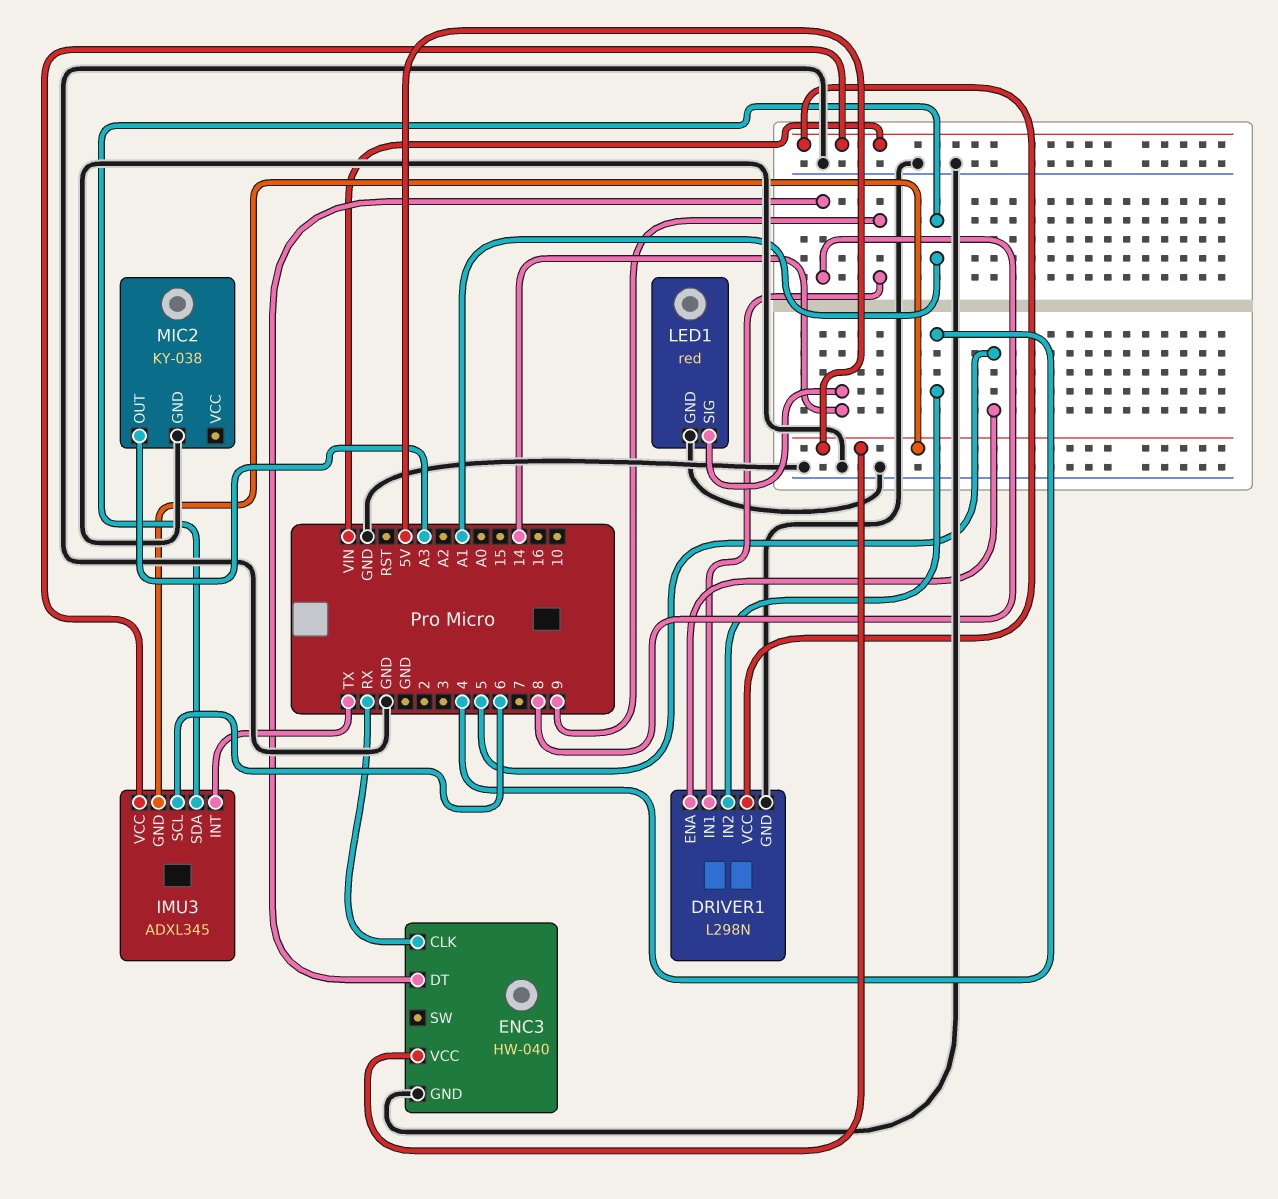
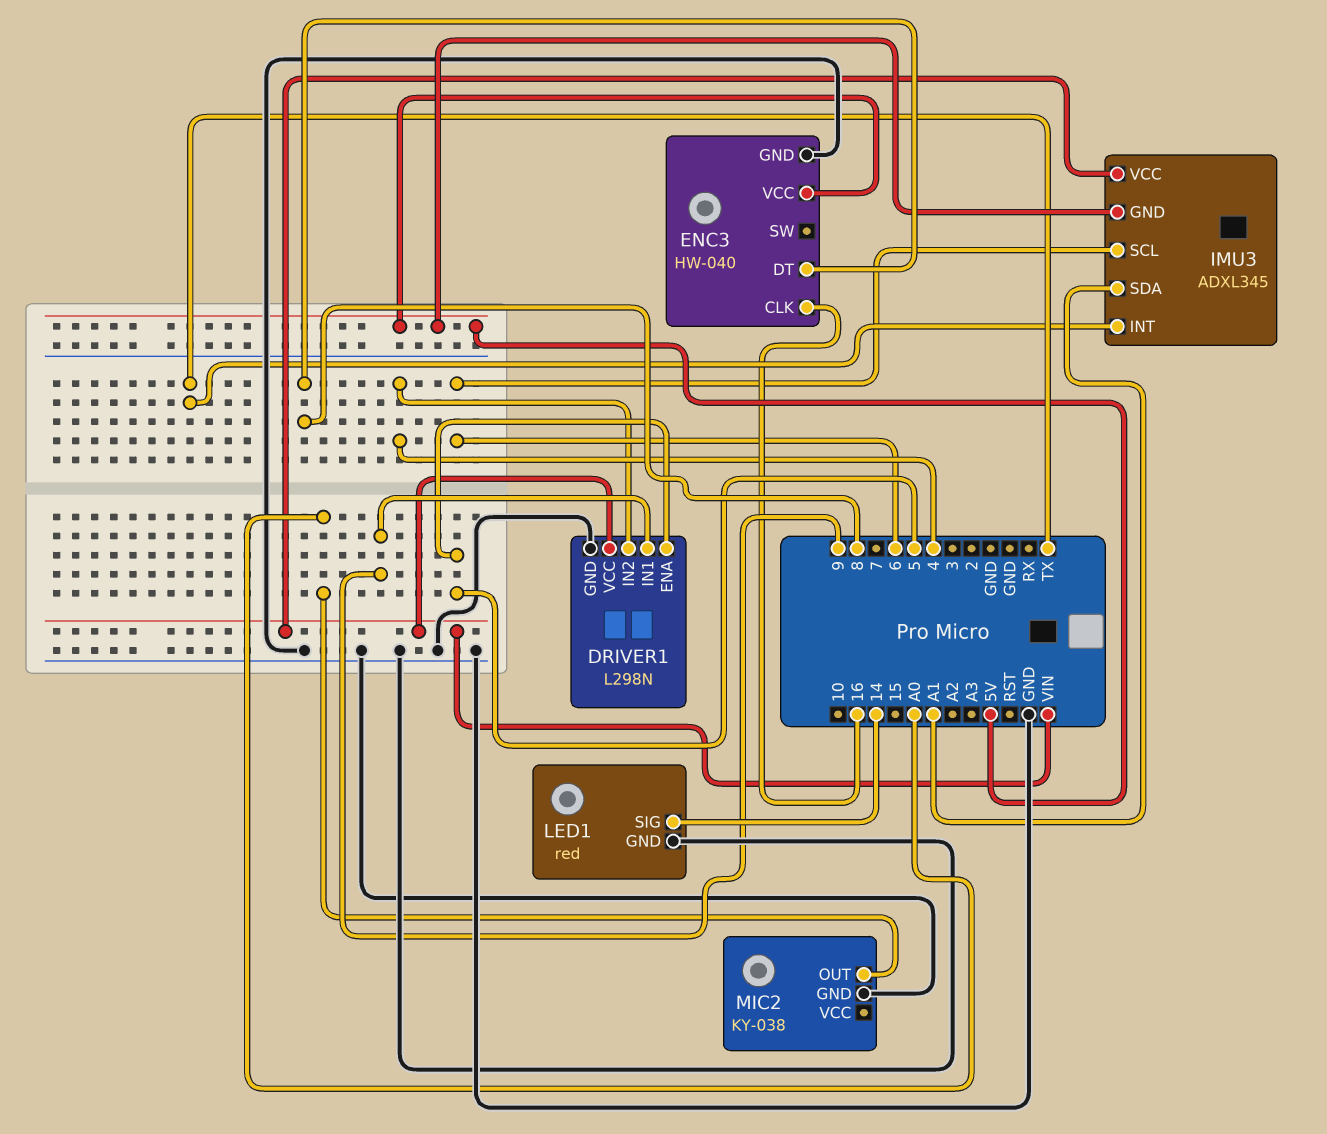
ENC3 pin CLK: RX -> 16
MIC2 pin OUT: A3 -> A0

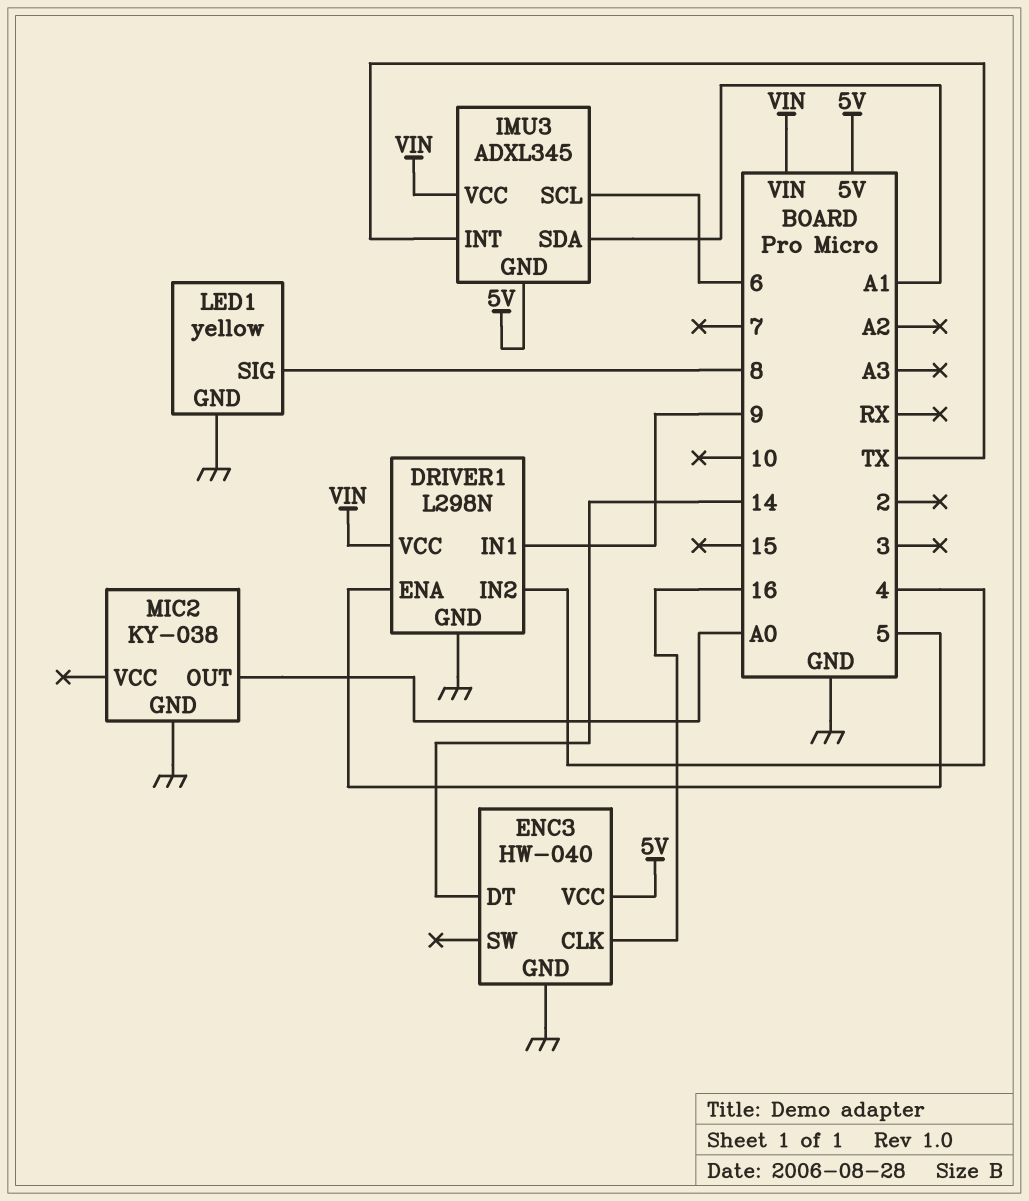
ENC3 pin DT: 8 -> 14
LED1: red -> yellow
LED1 pin SIG: 14 -> 8

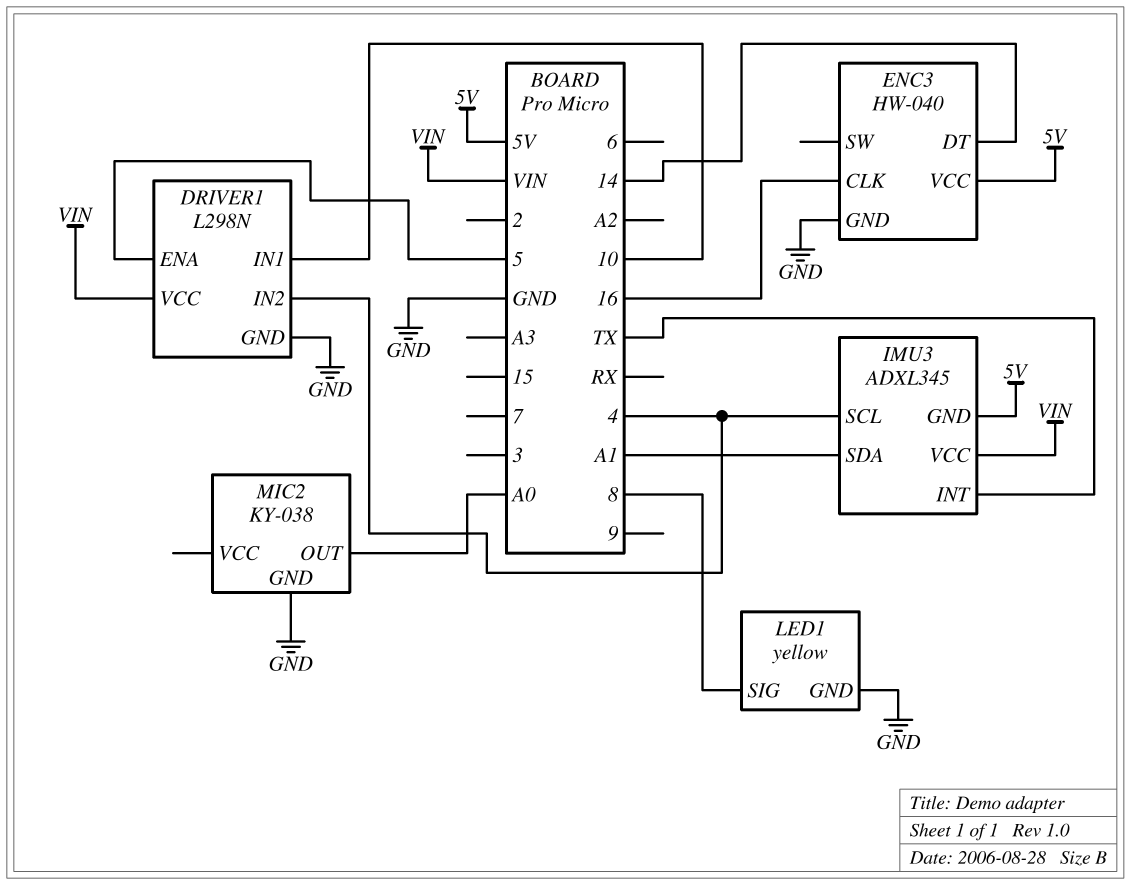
DRIVER1 pin IN1: 9 -> 10
IMU3 pin SCL: 6 -> 4

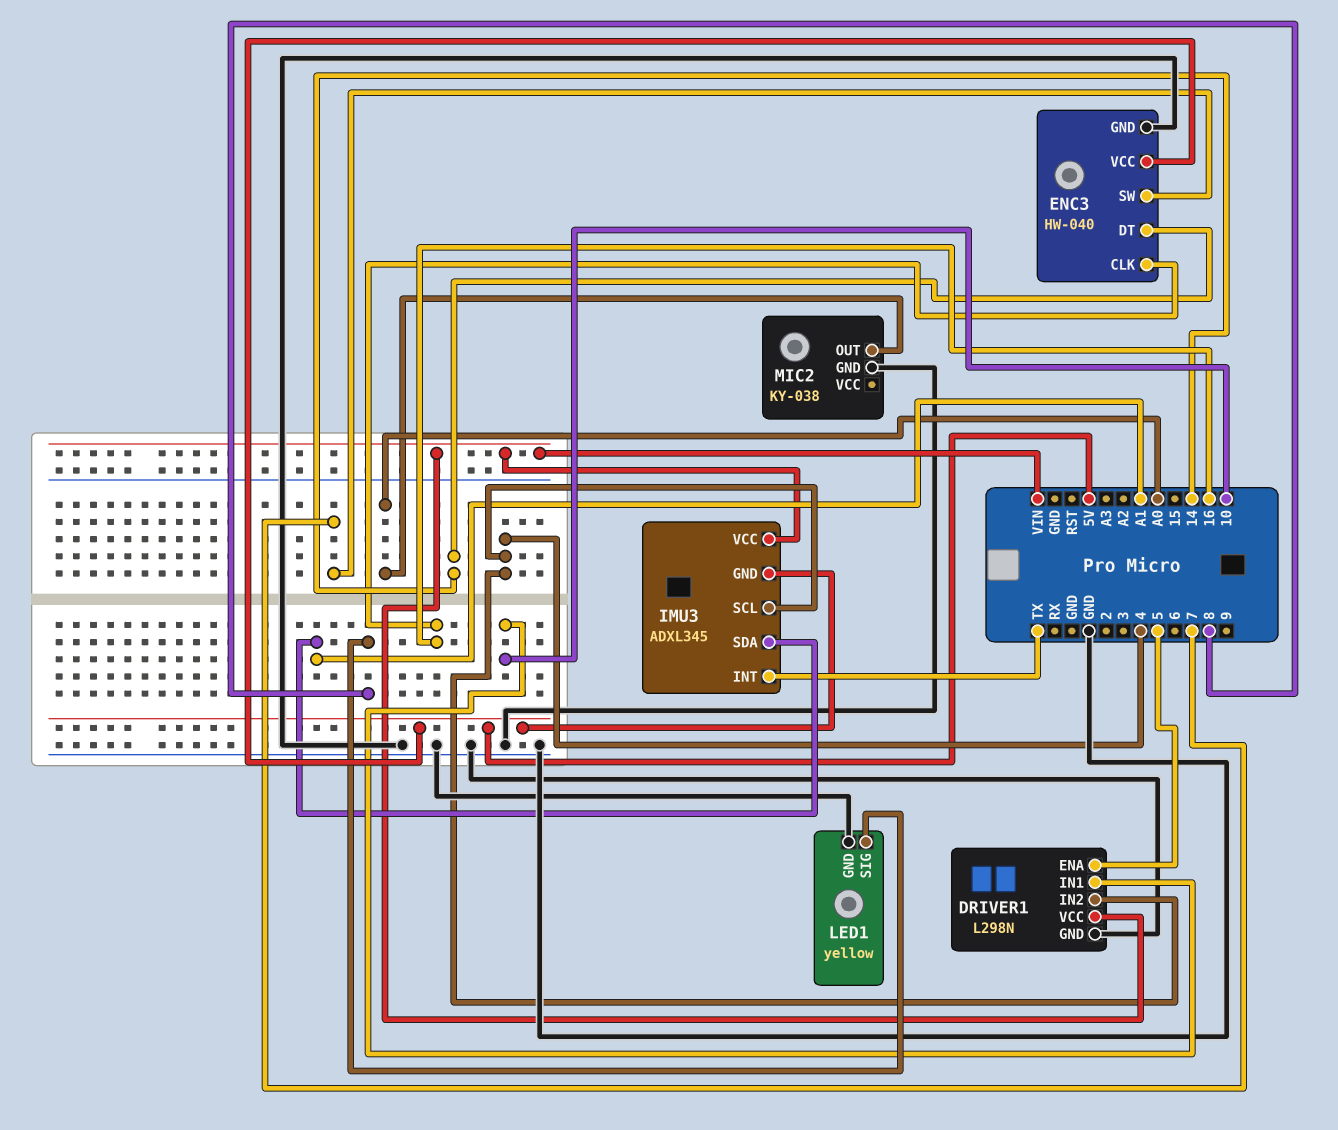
ENC3 pin SW: none -> 7

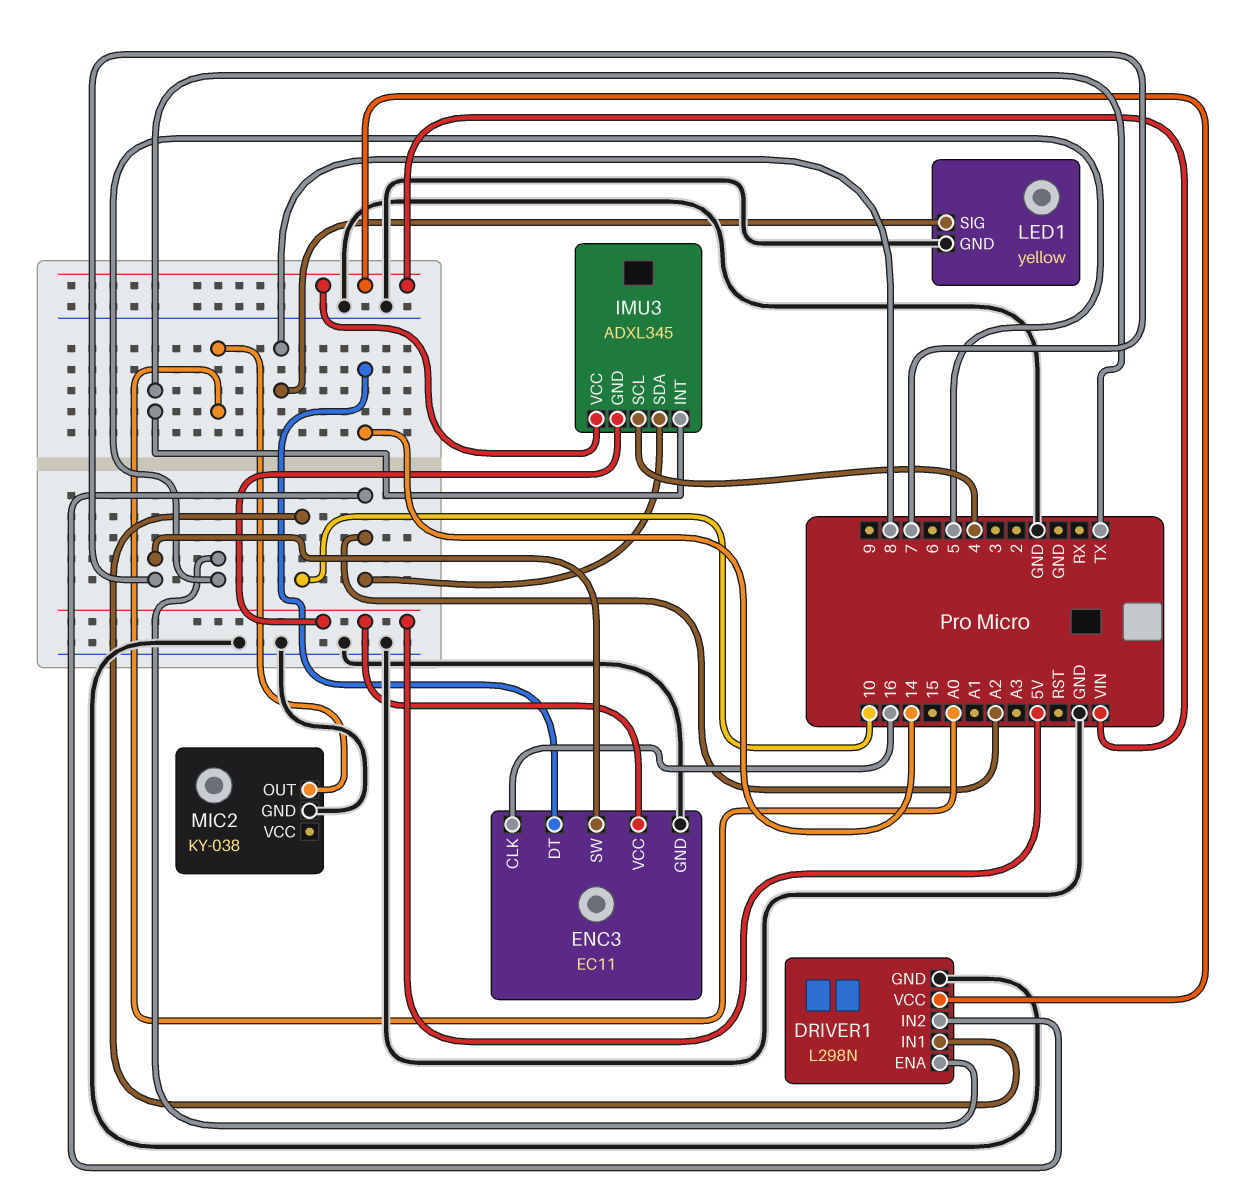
DRIVER1 pin IN2: 4 -> A2
ENC3: HW-040 -> EC11
IMU3 pin SDA: A1 -> A2

